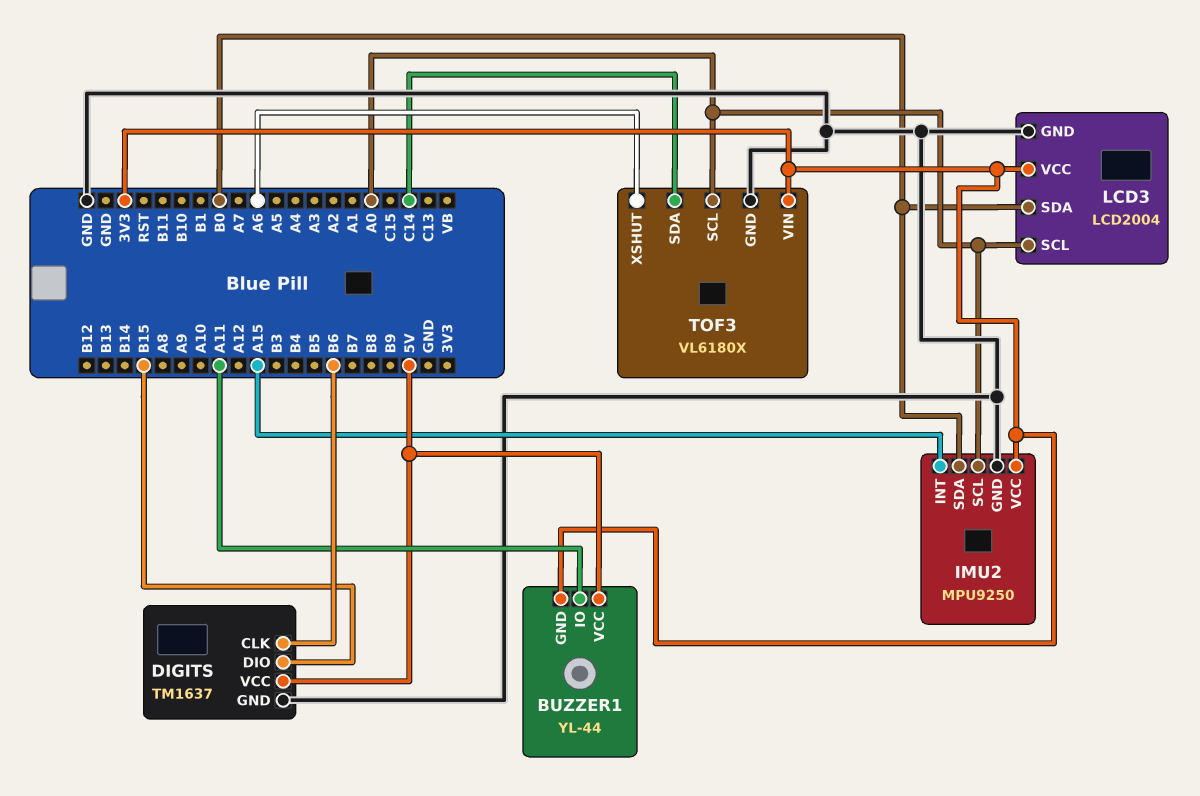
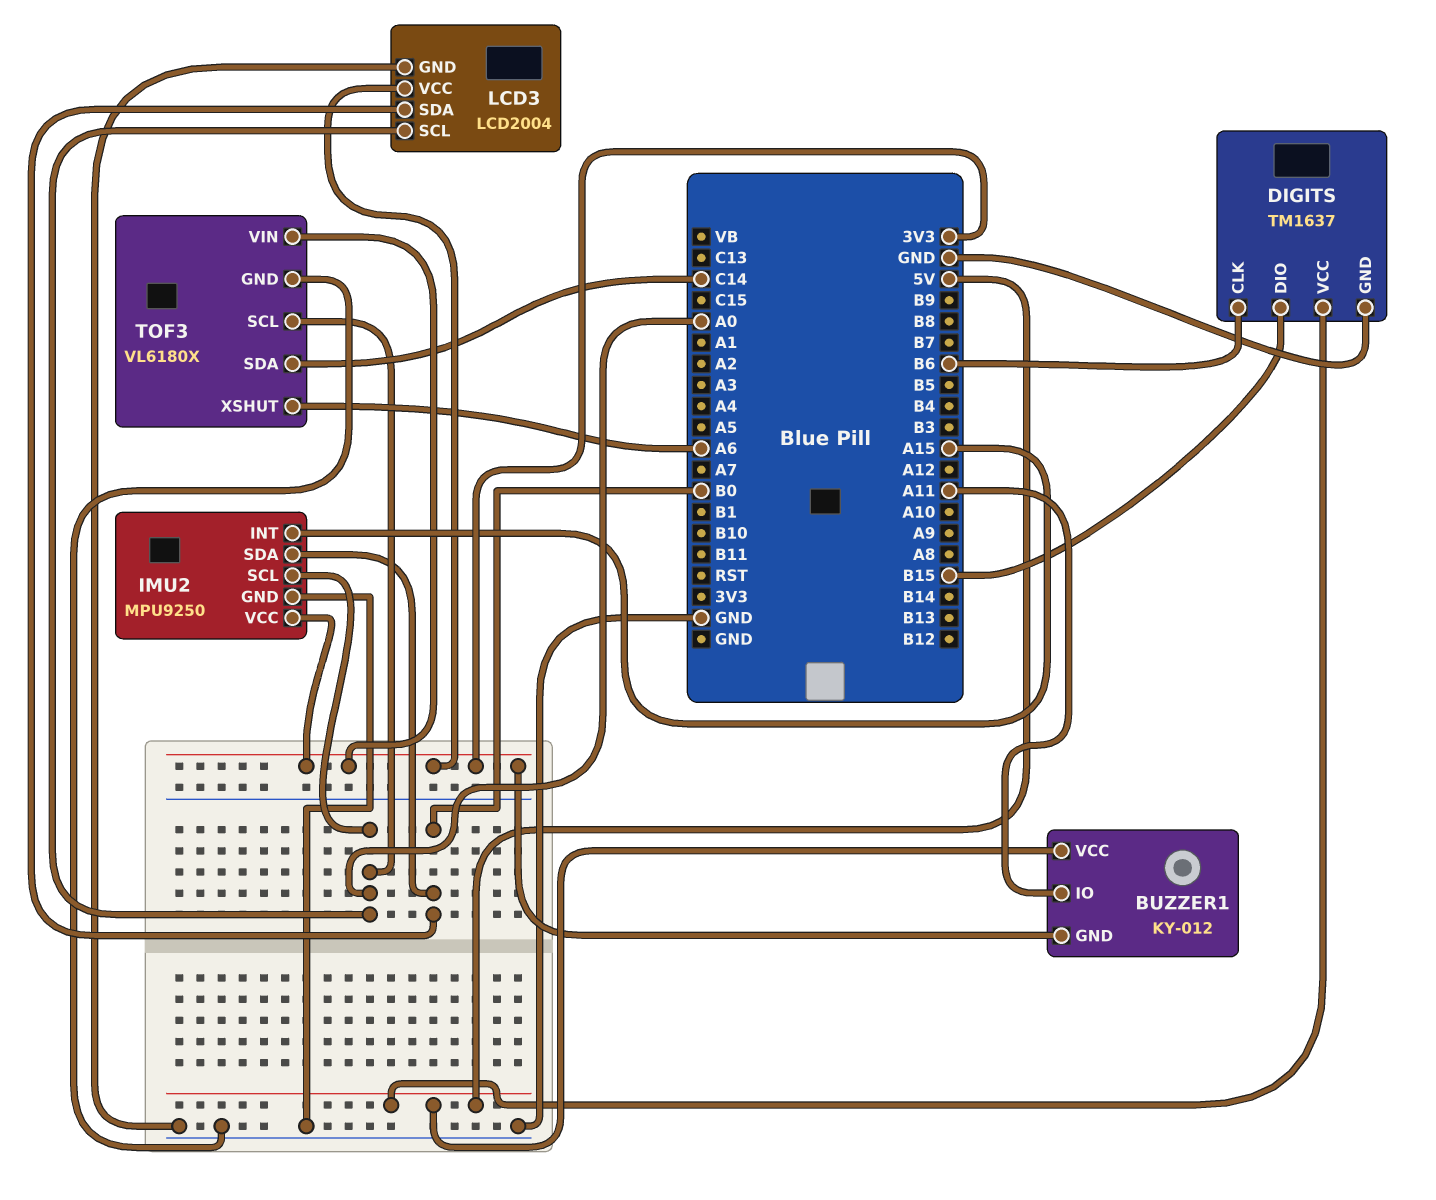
BUZZER1: YL-44 -> KY-012

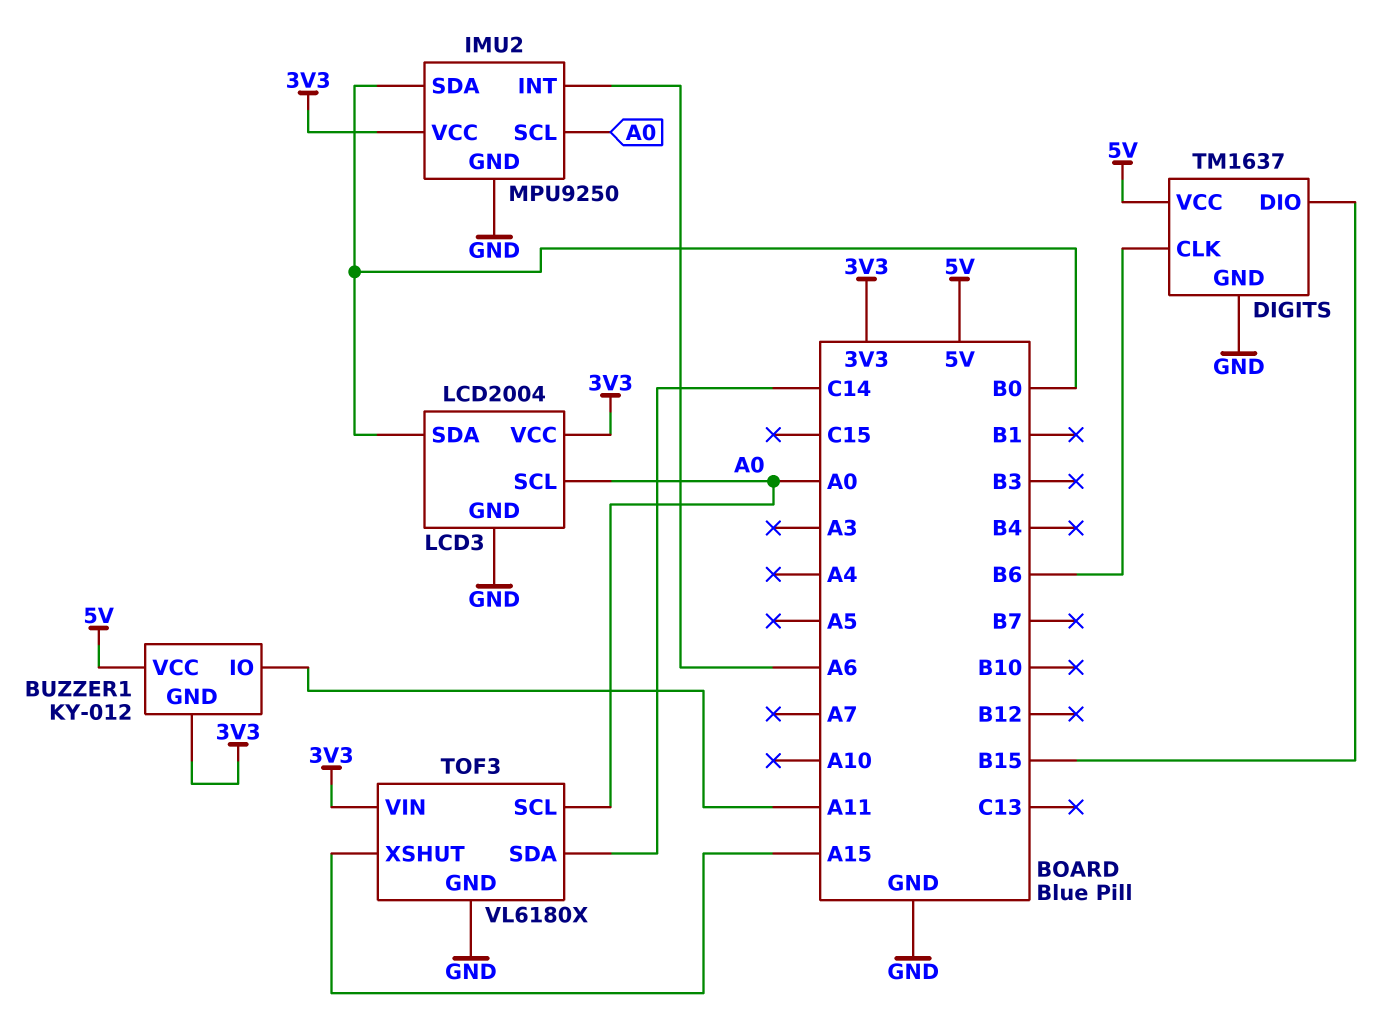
IMU2 pin INT: A15 -> A6
TOF3 pin XSHUT: A6 -> A15

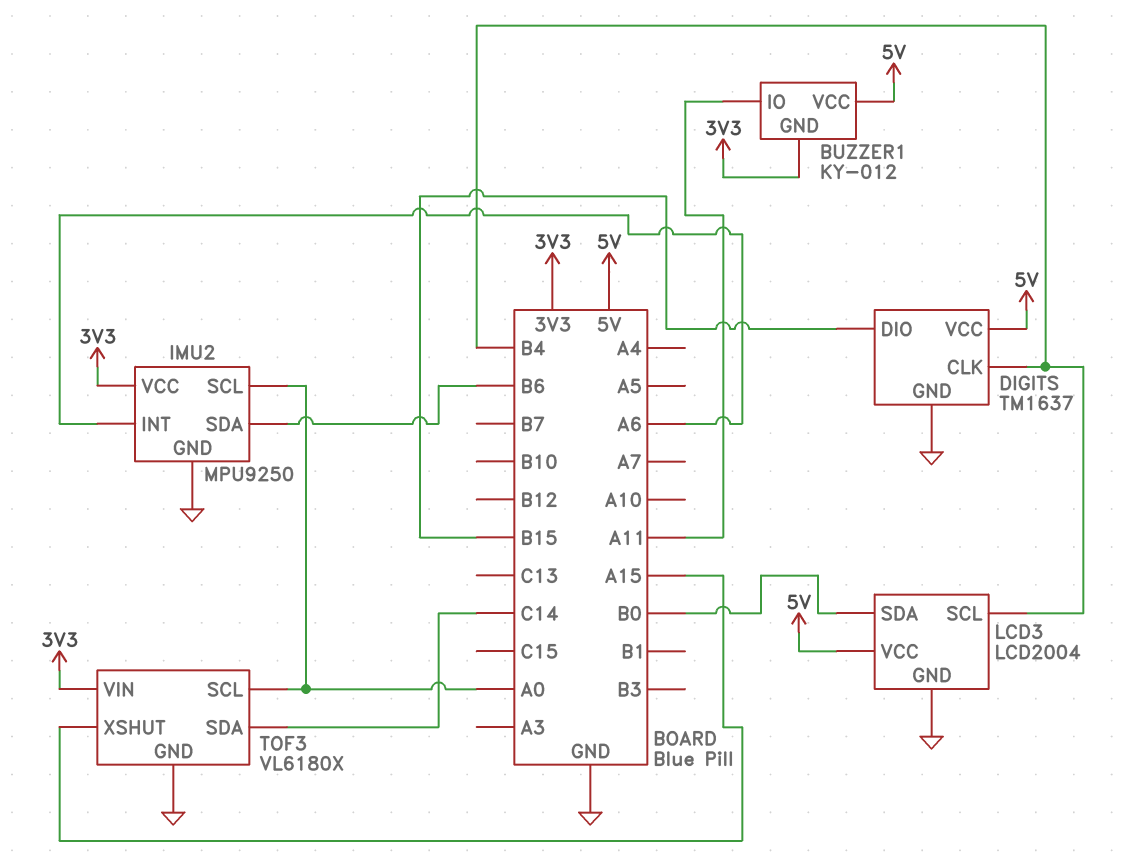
DIGITS pin CLK: B6 -> B4
IMU2 pin SDA: B0 -> B6
LCD3 pin SCL: A0 -> B4
LCD3 pin VCC: 3V3 -> 5V

